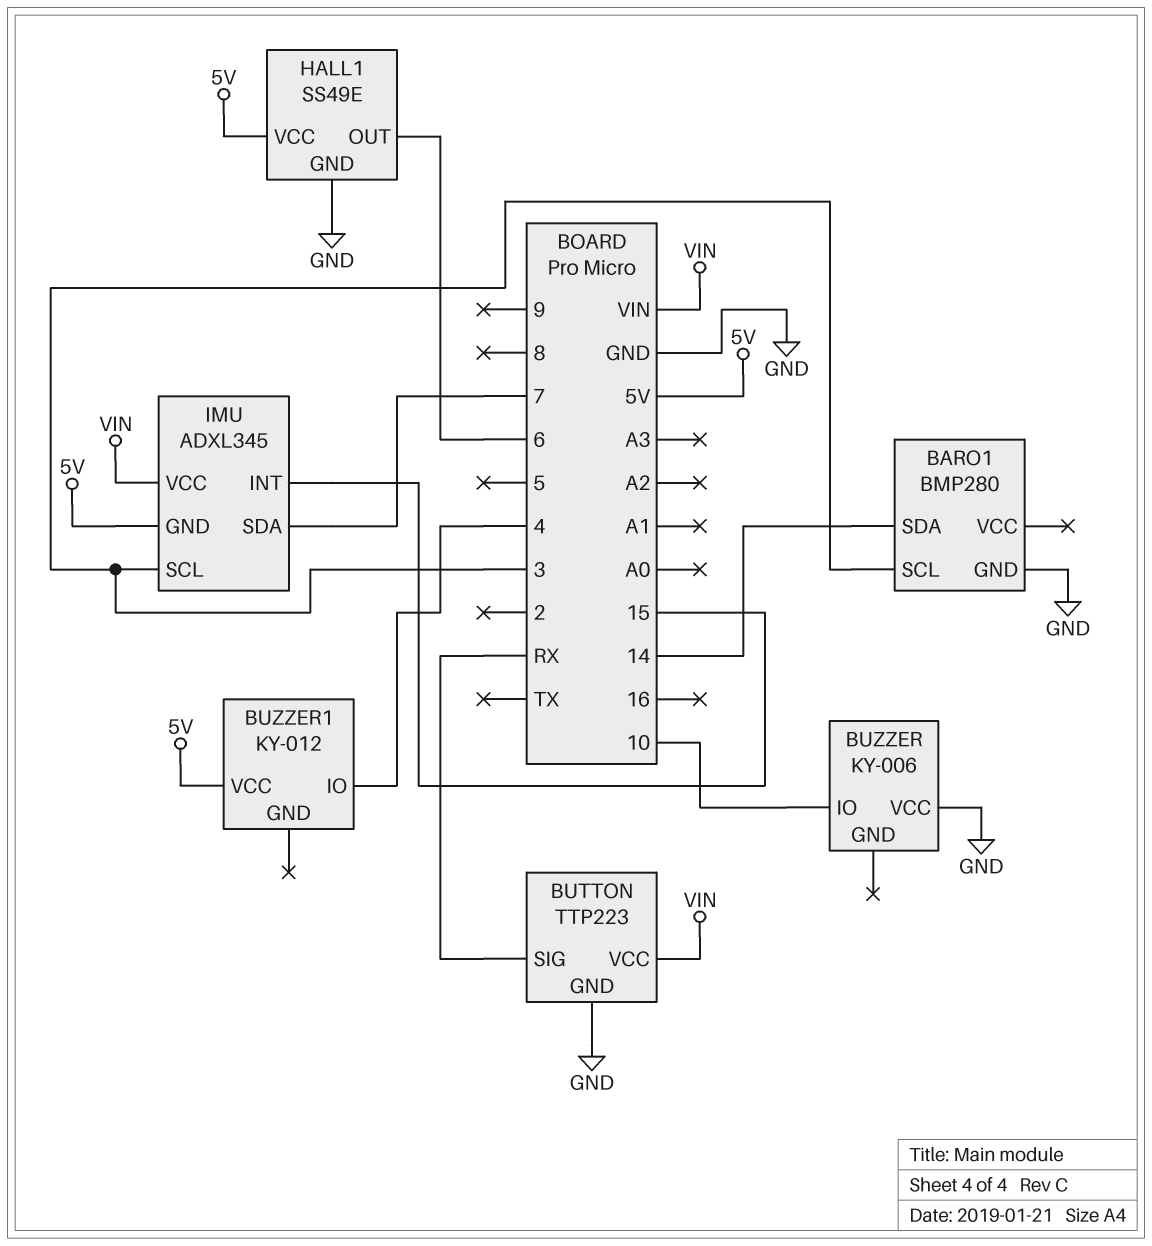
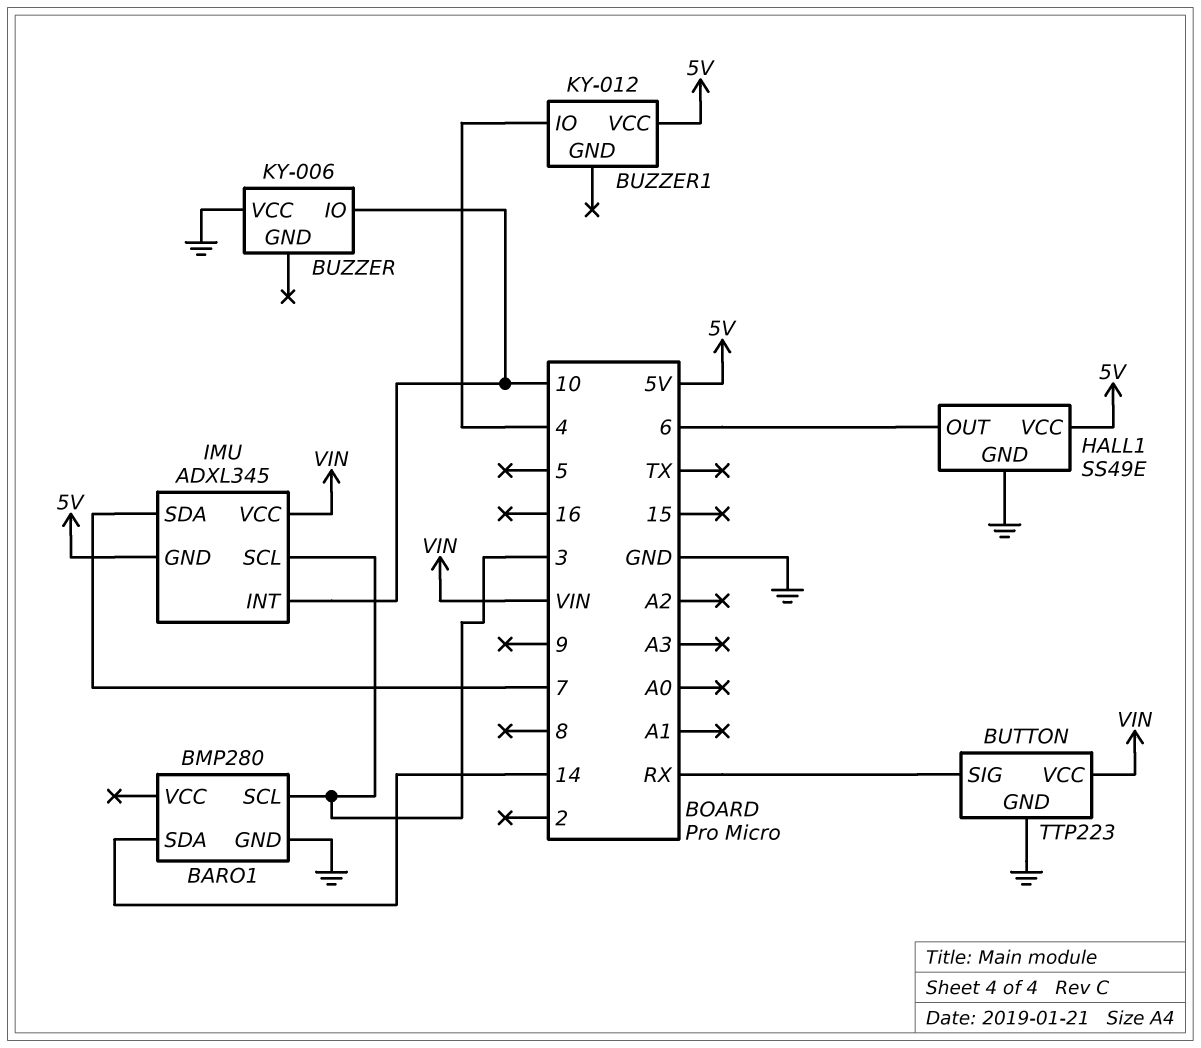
IMU pin INT: 15 -> 10

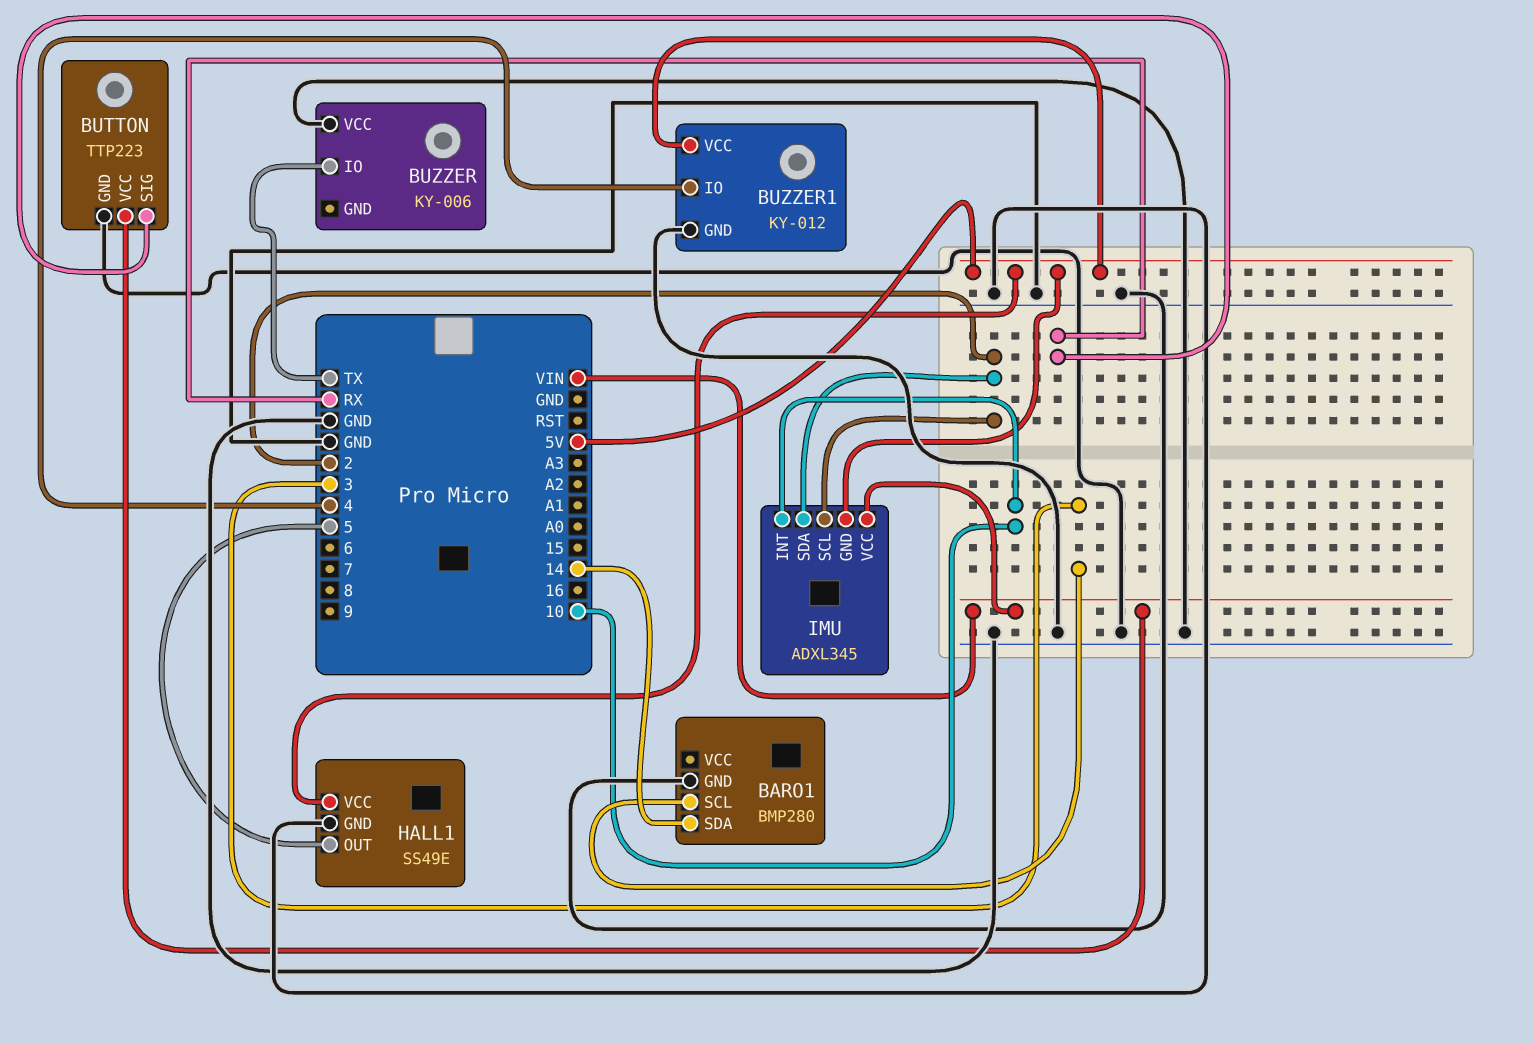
BUZZER pin IO: 10 -> TX
BUZZER1 pin GND: none -> GND
HALL1 pin OUT: 6 -> 5
IMU pin SCL: 3 -> 2
IMU pin SDA: 7 -> 2

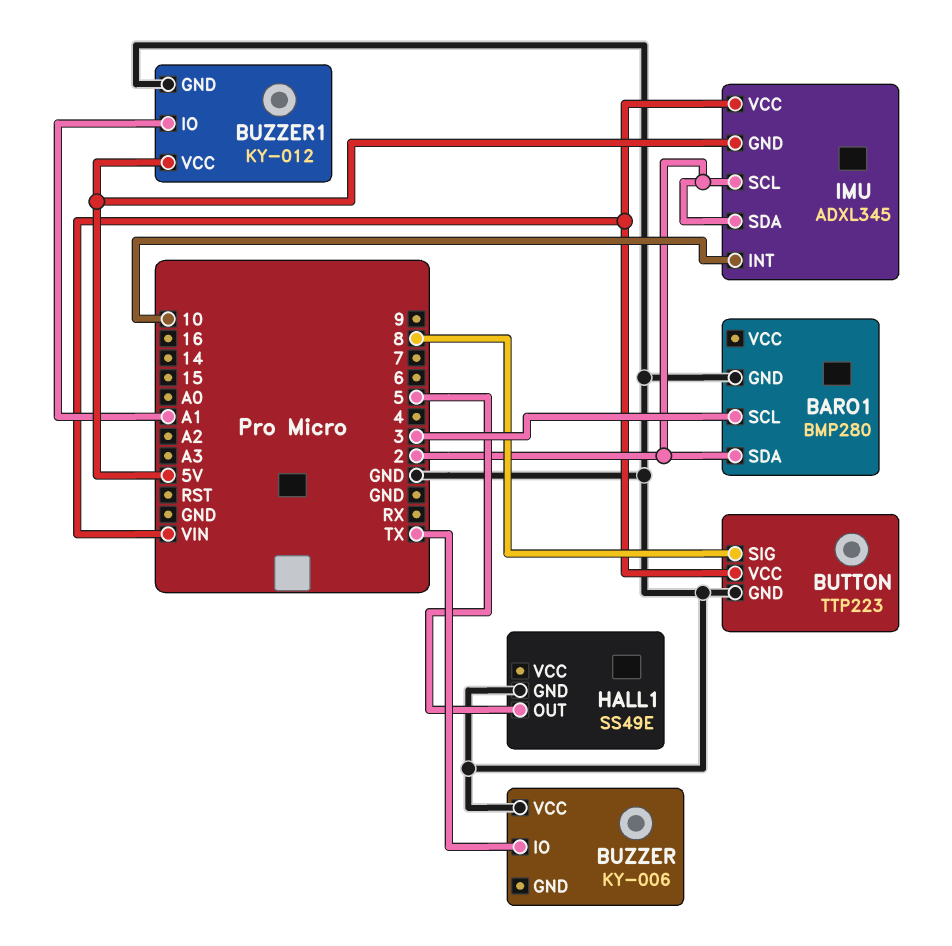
BARO1 pin SDA: 14 -> 2
BUTTON pin SIG: RX -> 8
BUZZER1 pin IO: 4 -> A1
HALL1 pin VCC: 5V -> none

